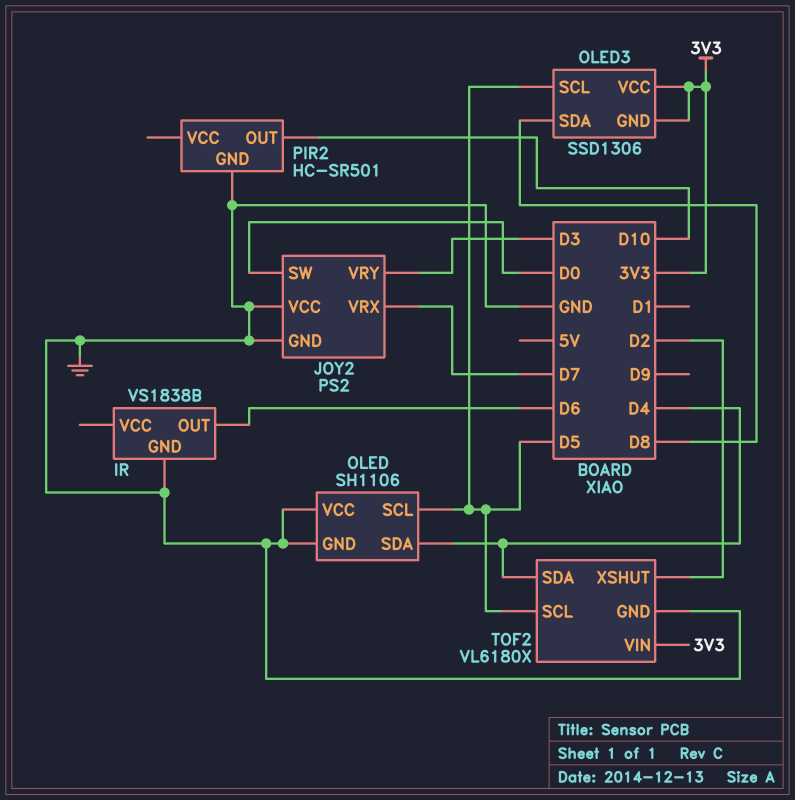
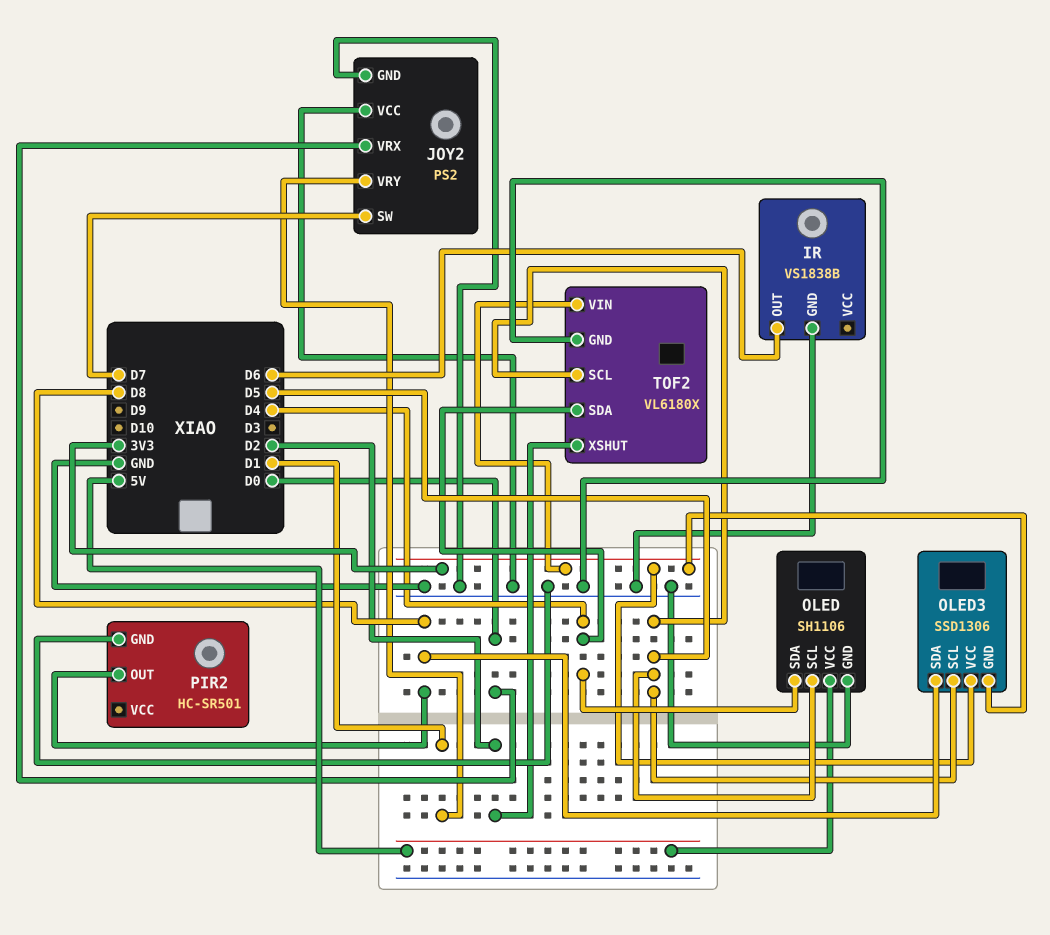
JOY2 pin SW: D0 -> D7
JOY2 pin VRX: D7 -> D0
JOY2 pin VRY: D3 -> D1
OLED pin VCC: GND -> 5V
PIR2 pin OUT: D10 -> D8

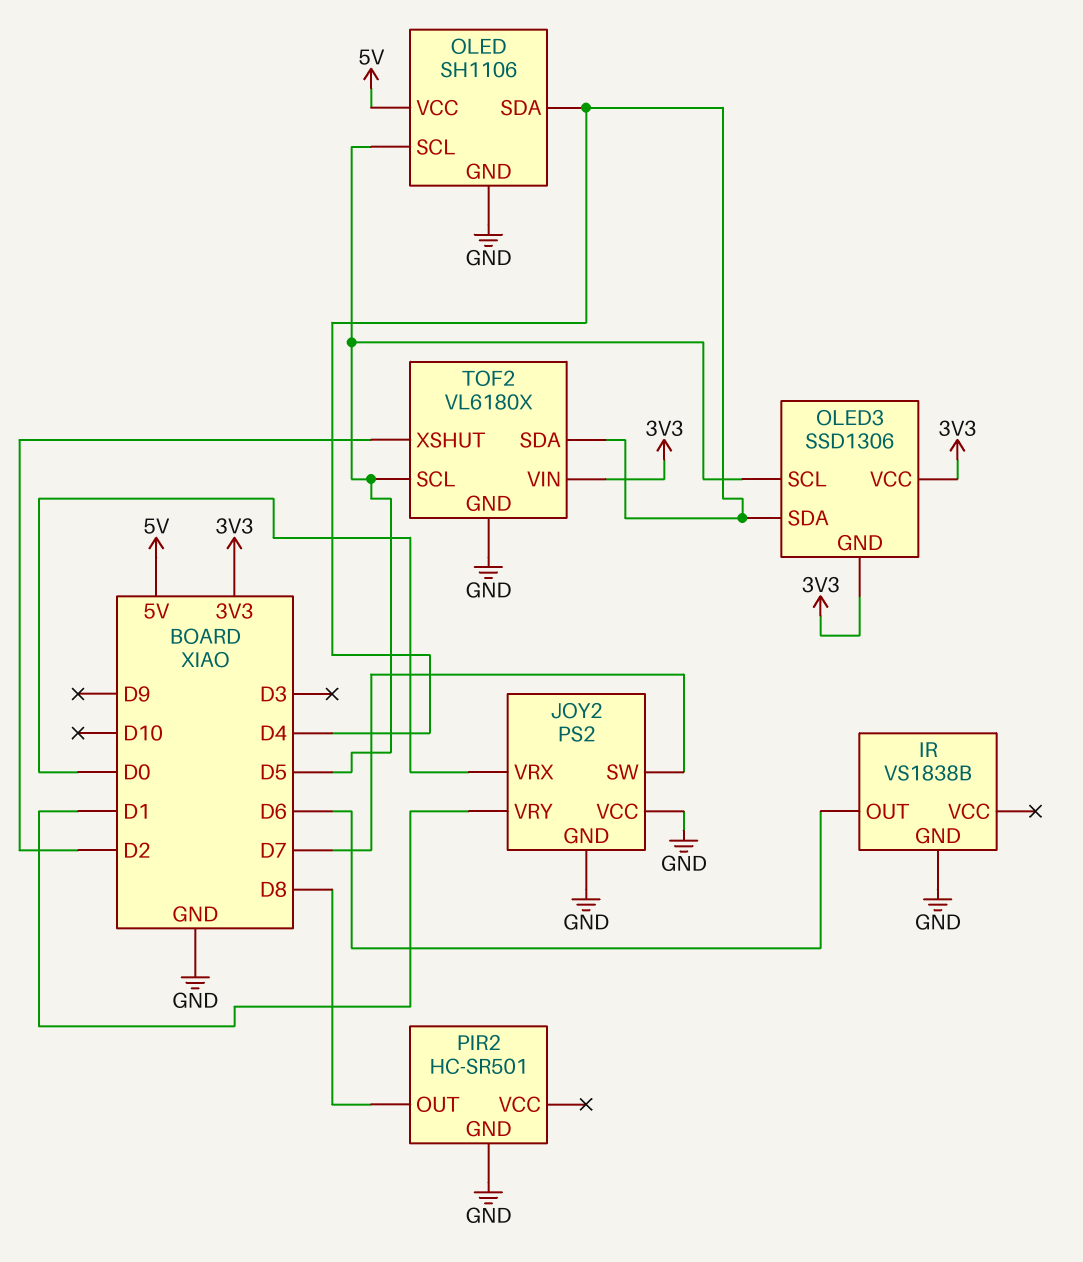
OLED3 pin SDA: D8 -> D4

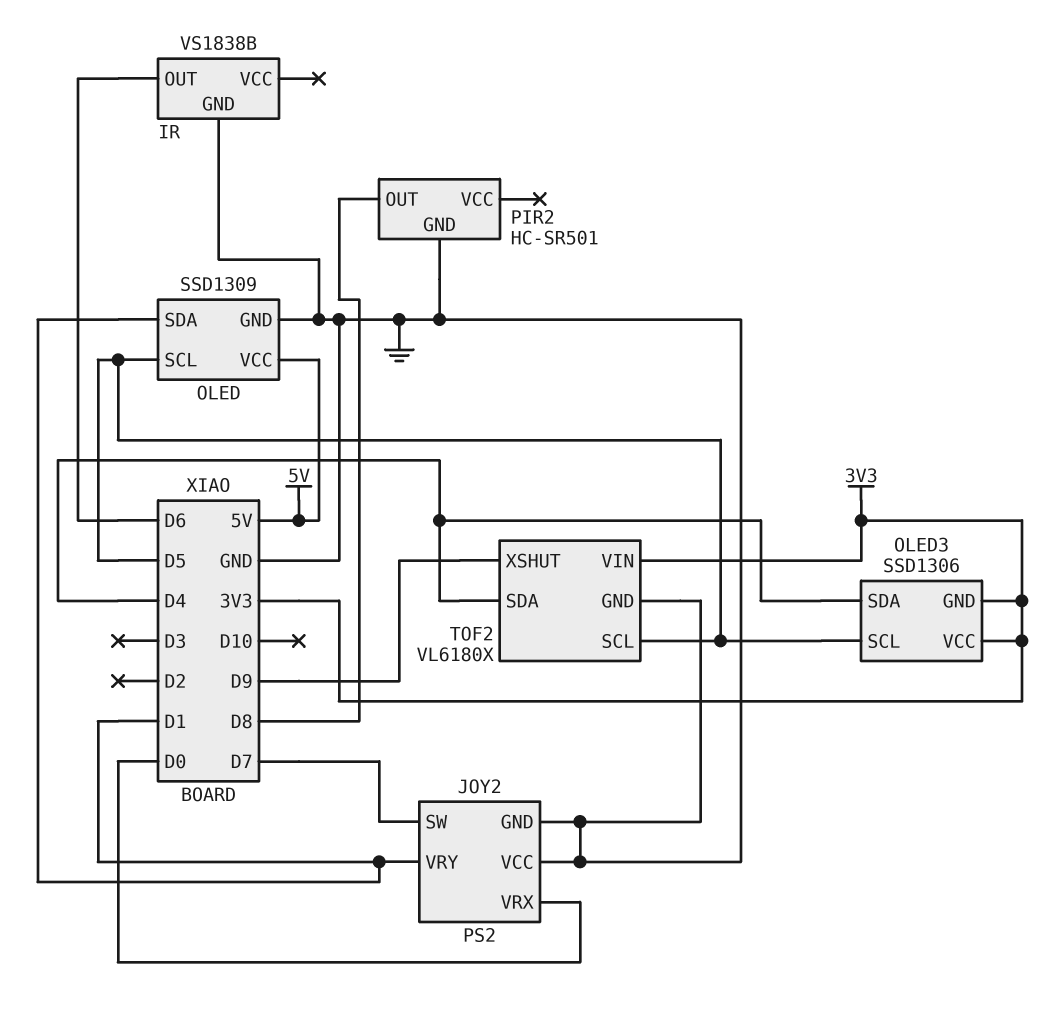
OLED: SH1106 -> SSD1309
OLED pin SDA: D4 -> D1
TOF2 pin XSHUT: D2 -> D9

